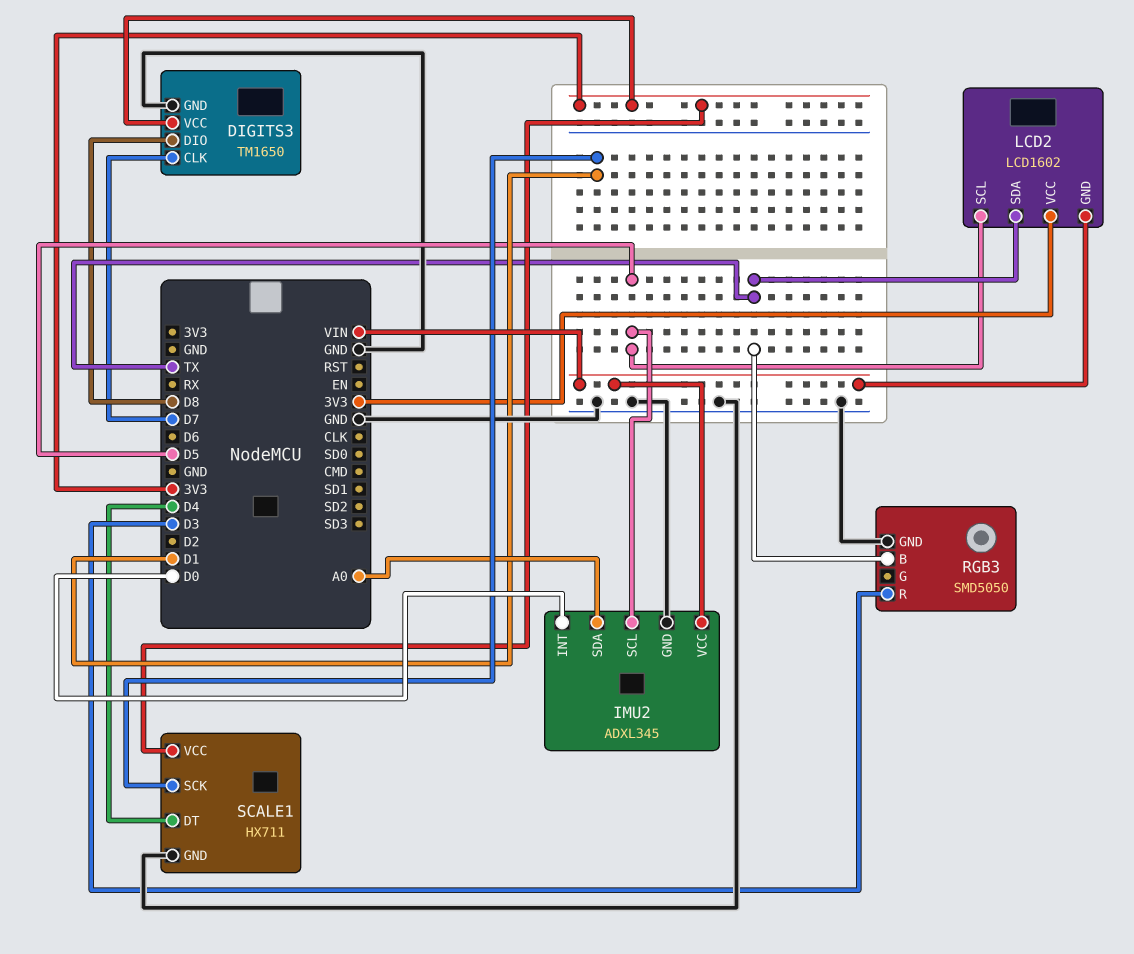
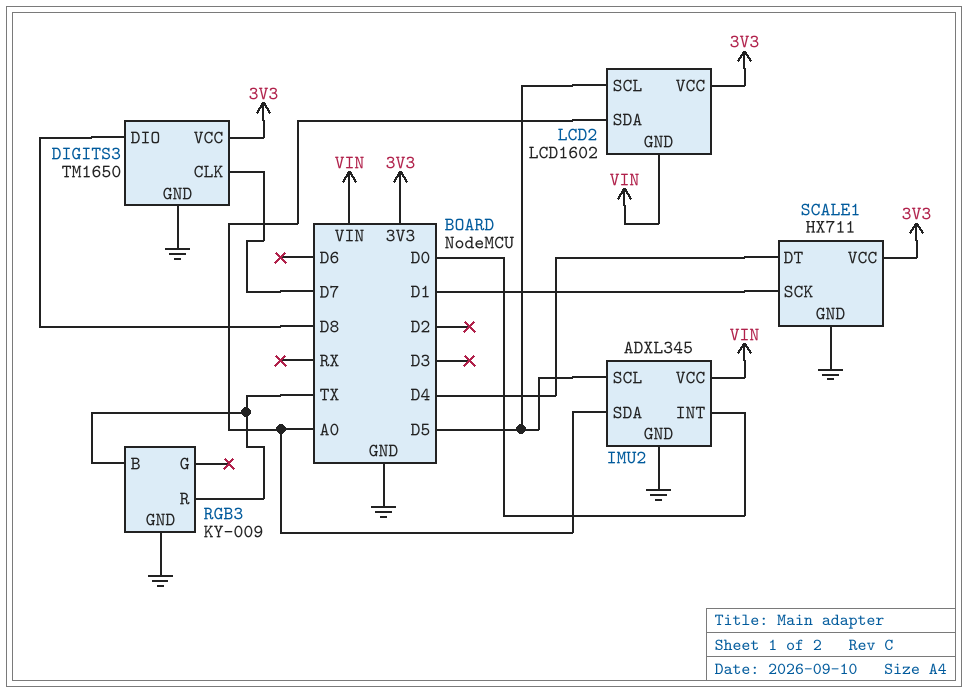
LCD2 pin SDA: TX -> A0
RGB3: SMD5050 -> KY-009
RGB3 pin R: D3 -> TX

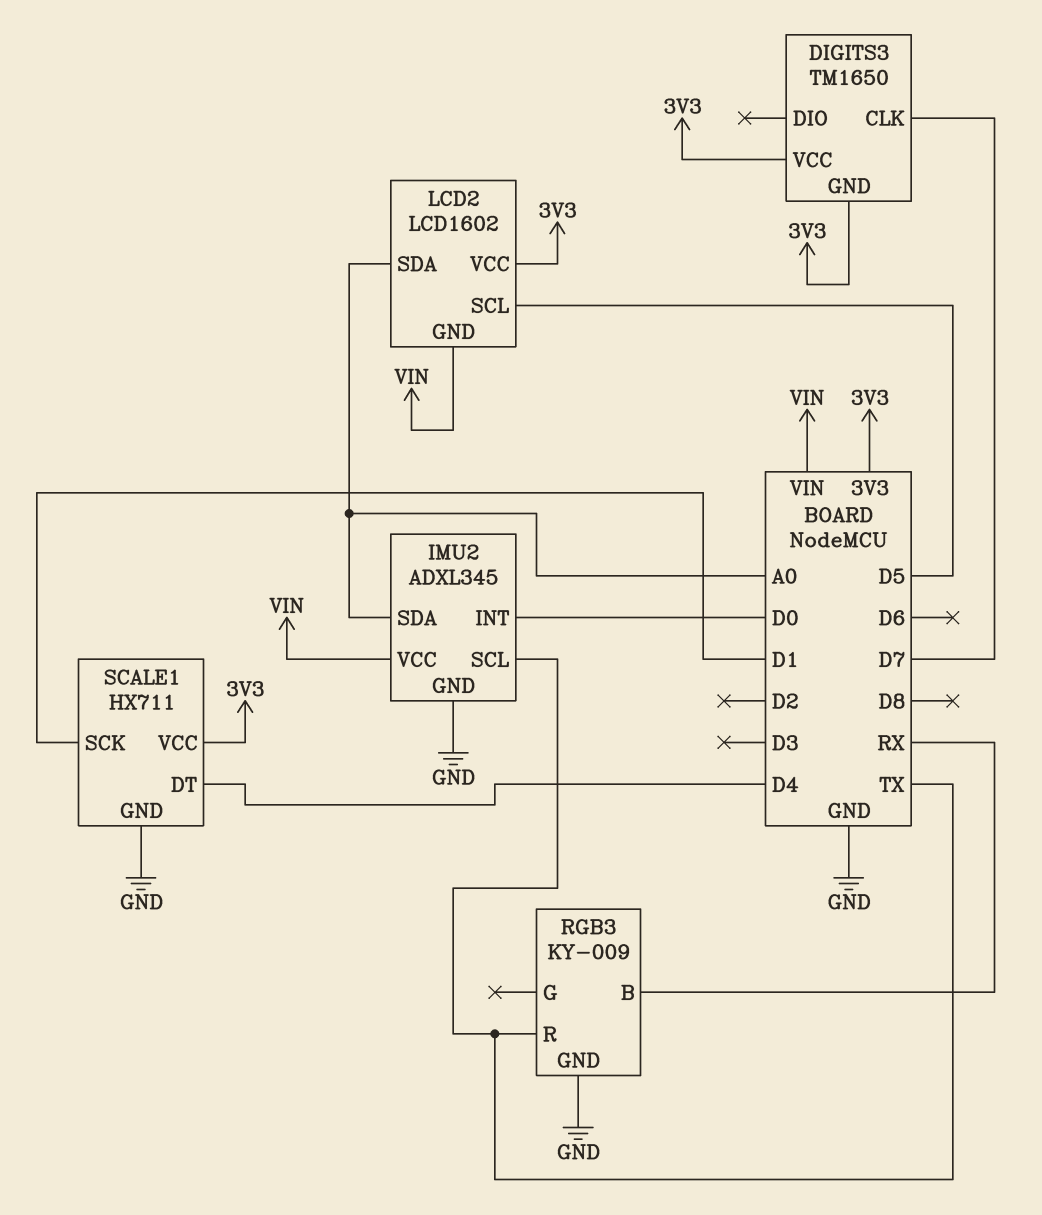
DIGITS3 pin DIO: D8 -> none
DIGITS3 pin GND: GND -> 3V3
IMU2 pin SCL: D5 -> TX
RGB3 pin B: TX -> RX

